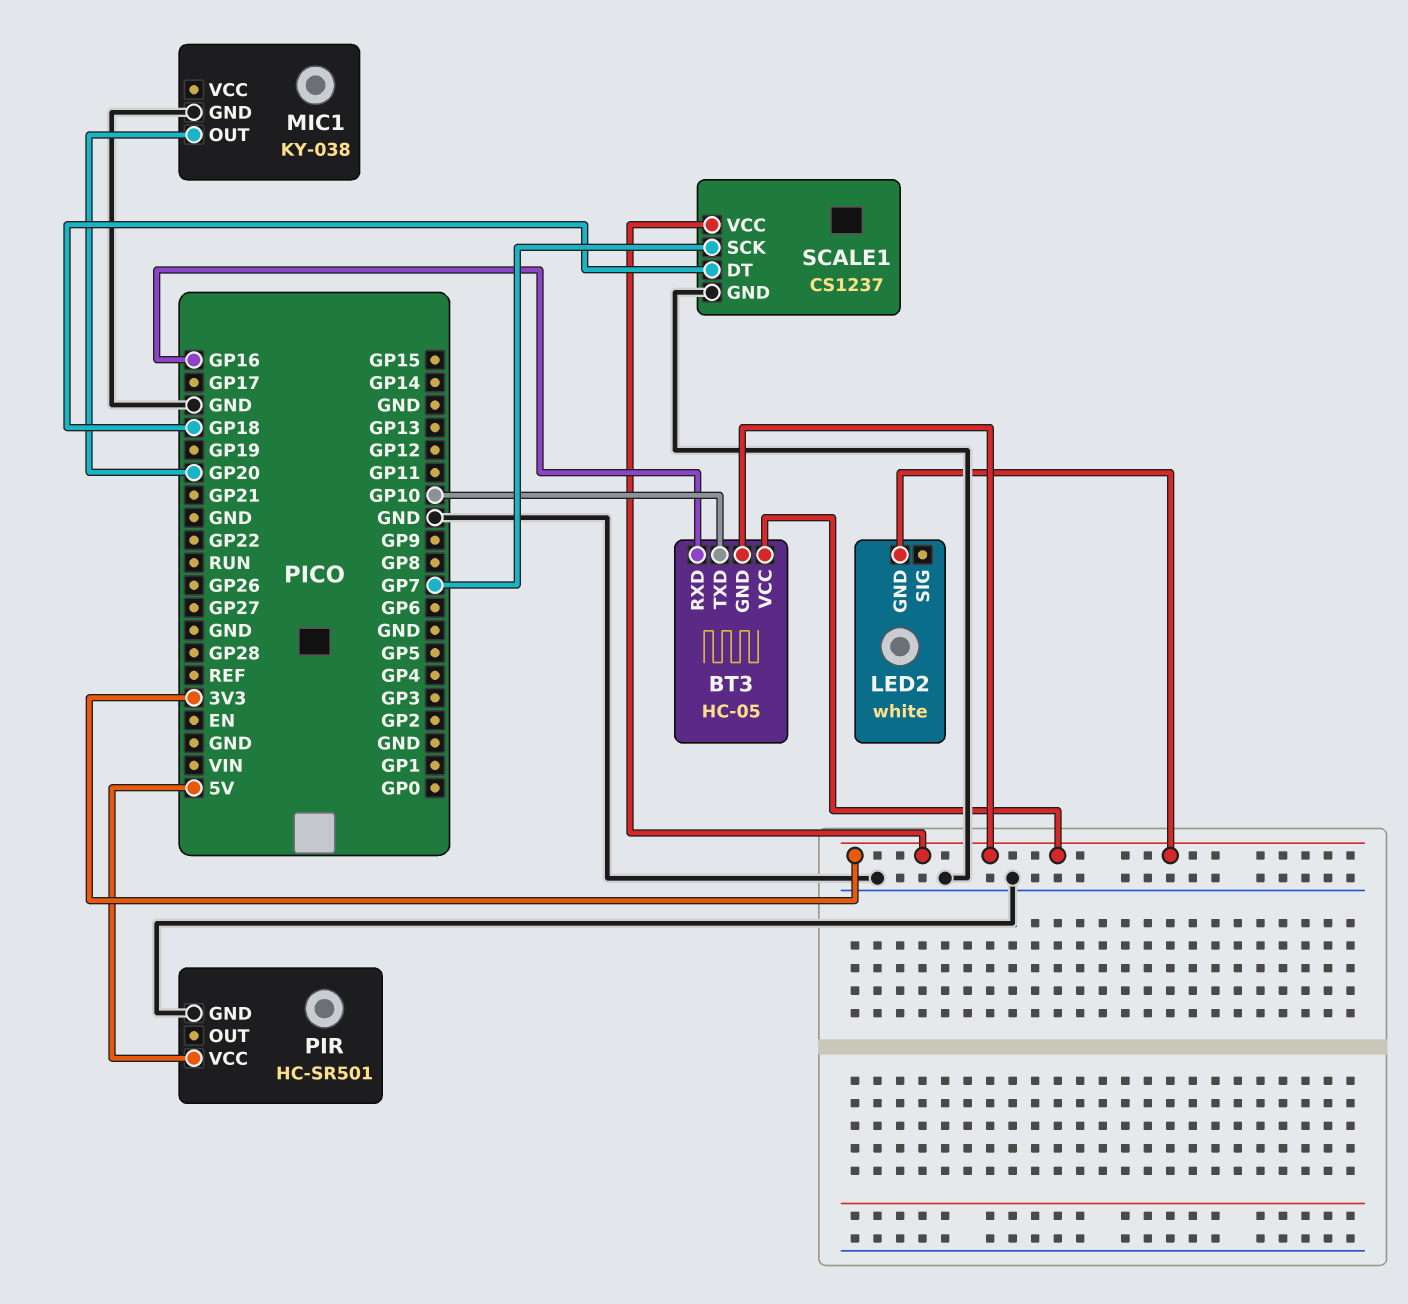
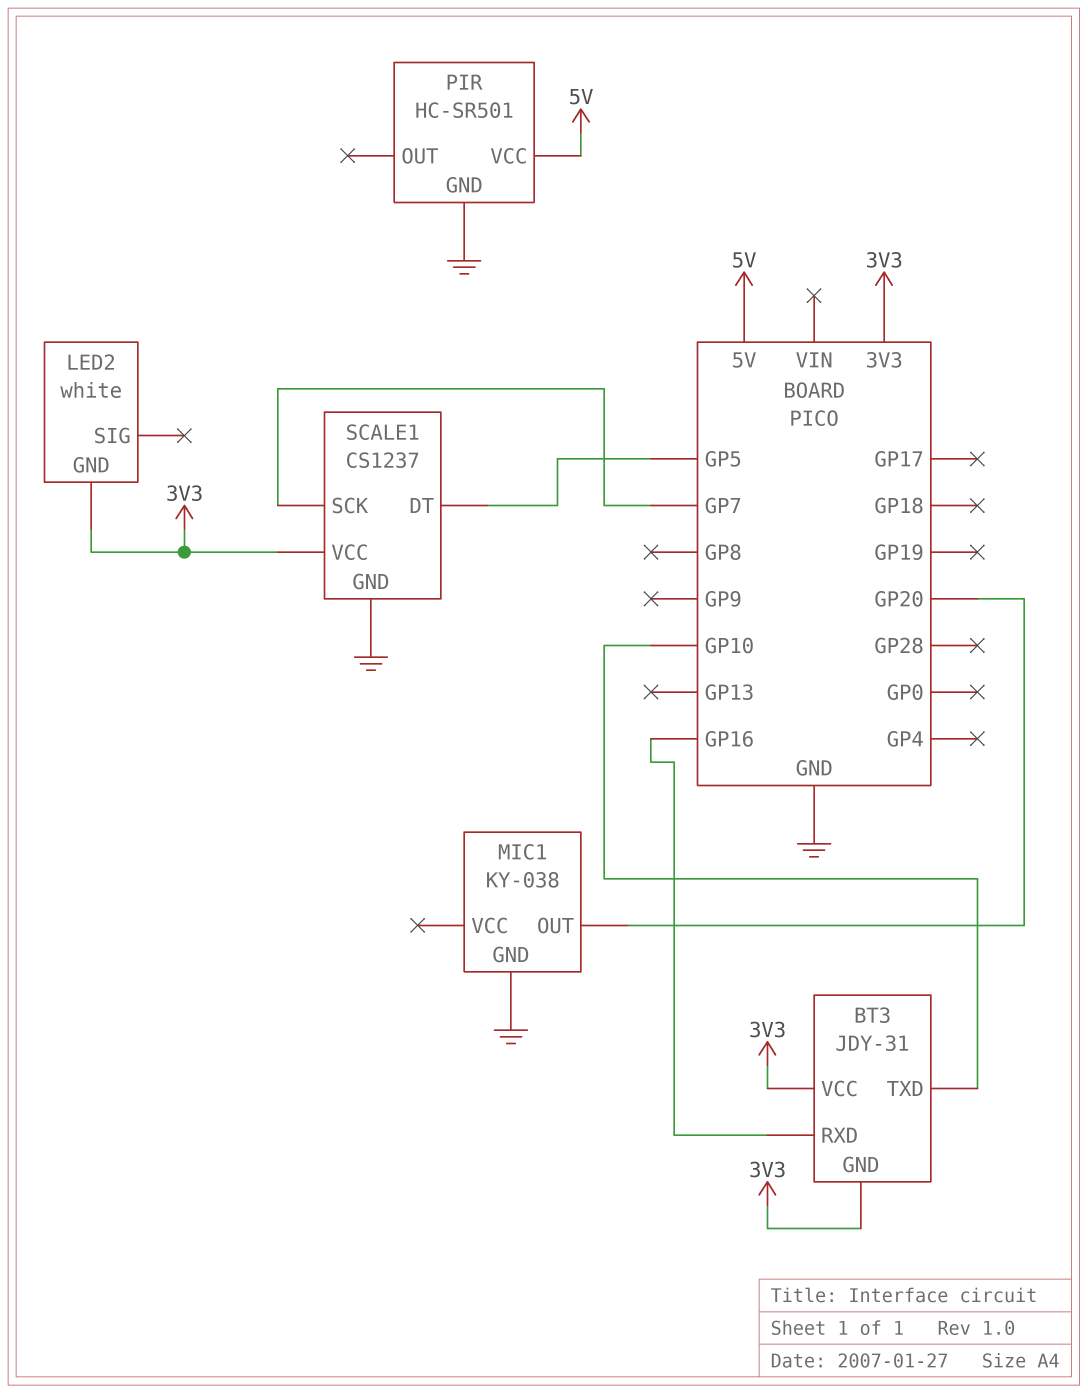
BT3: HC-05 -> JDY-31
SCALE1 pin DT: GP18 -> GP5

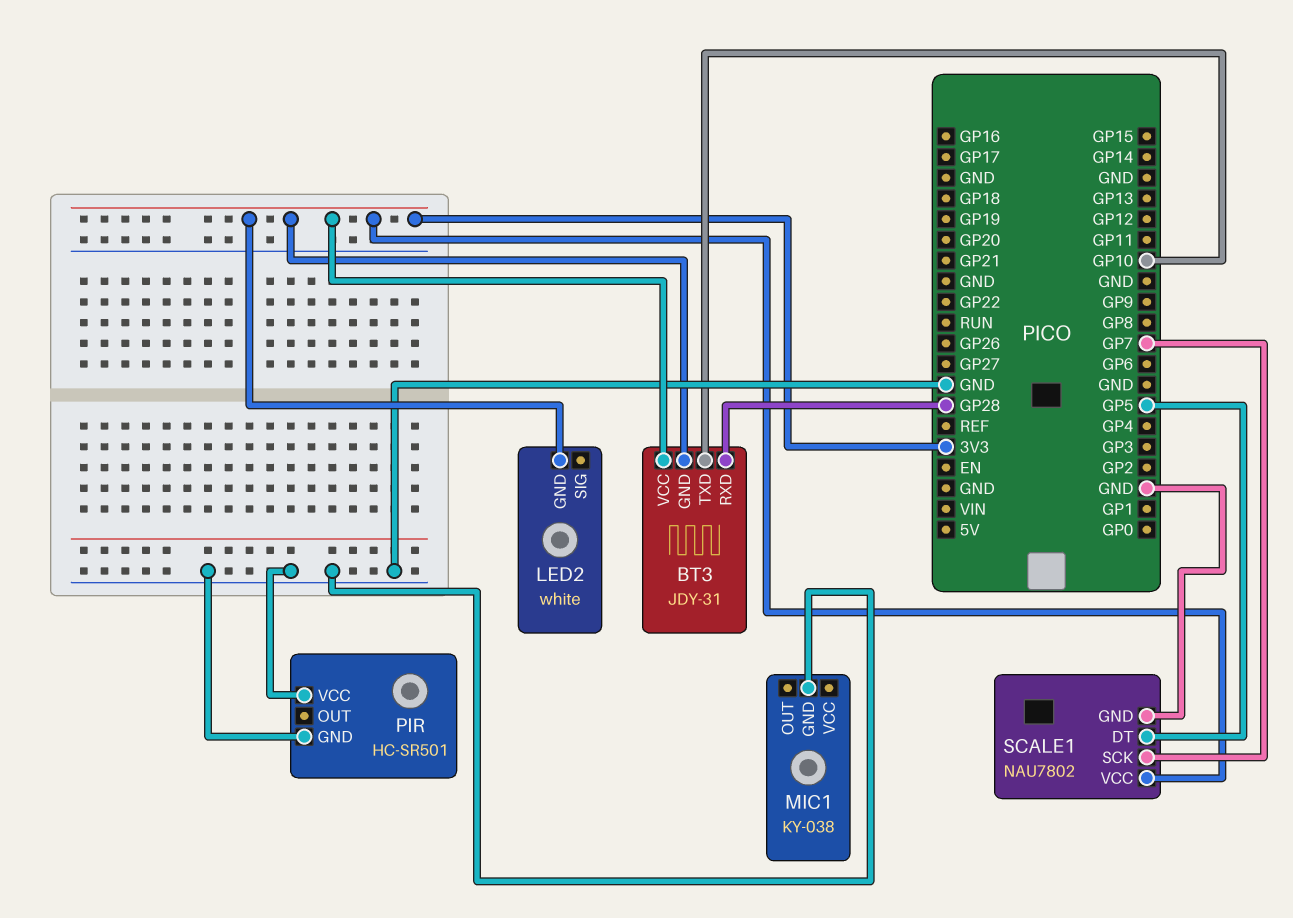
BT3 pin RXD: GP16 -> GP28
MIC1 pin OUT: GP20 -> none
PIR pin VCC: 5V -> GND
SCALE1: CS1237 -> NAU7802

